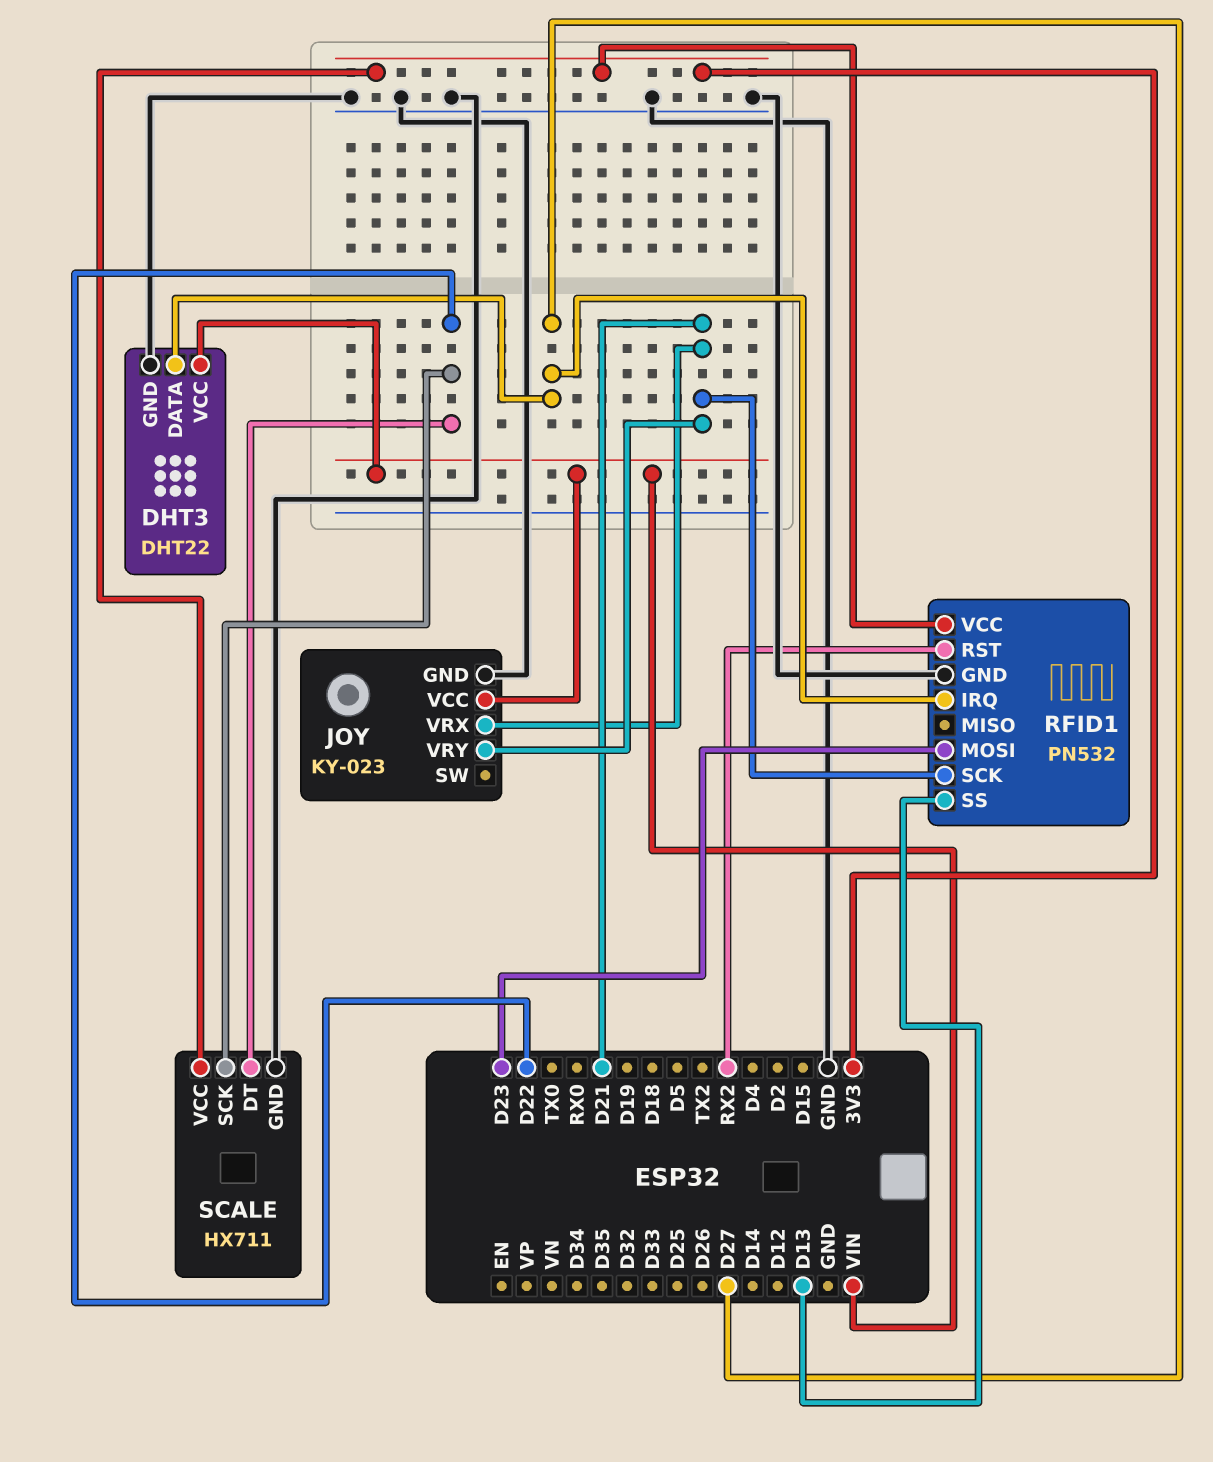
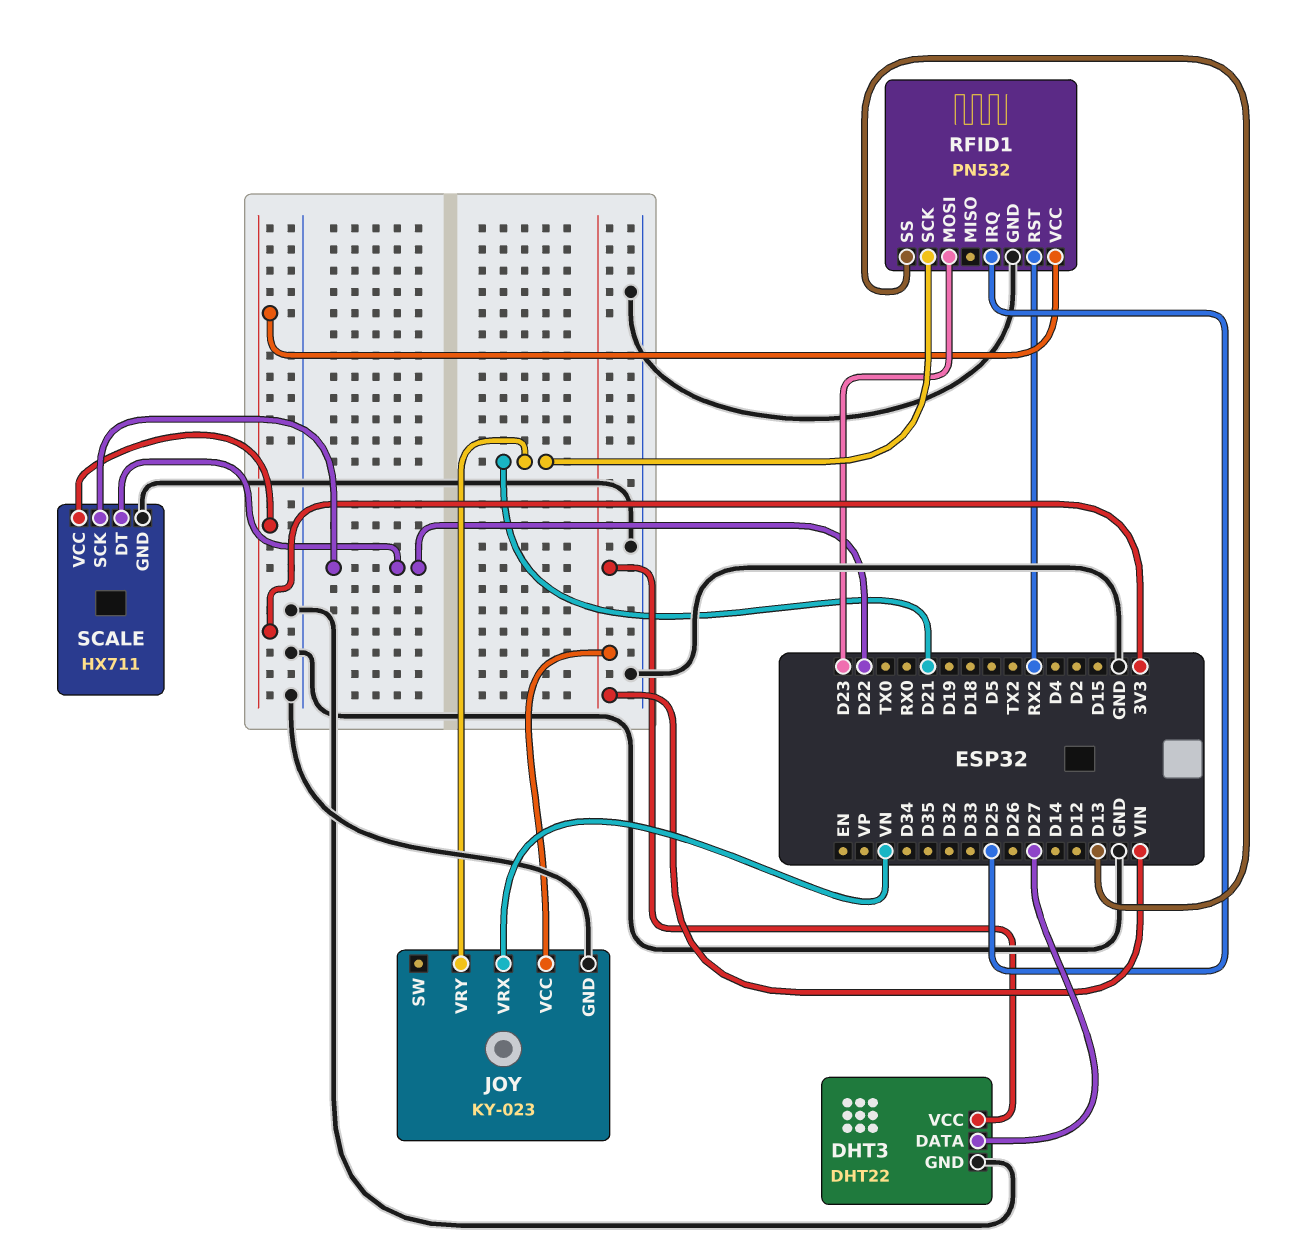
JOY pin VRX: D21 -> VN
RFID1 pin IRQ: D27 -> D25

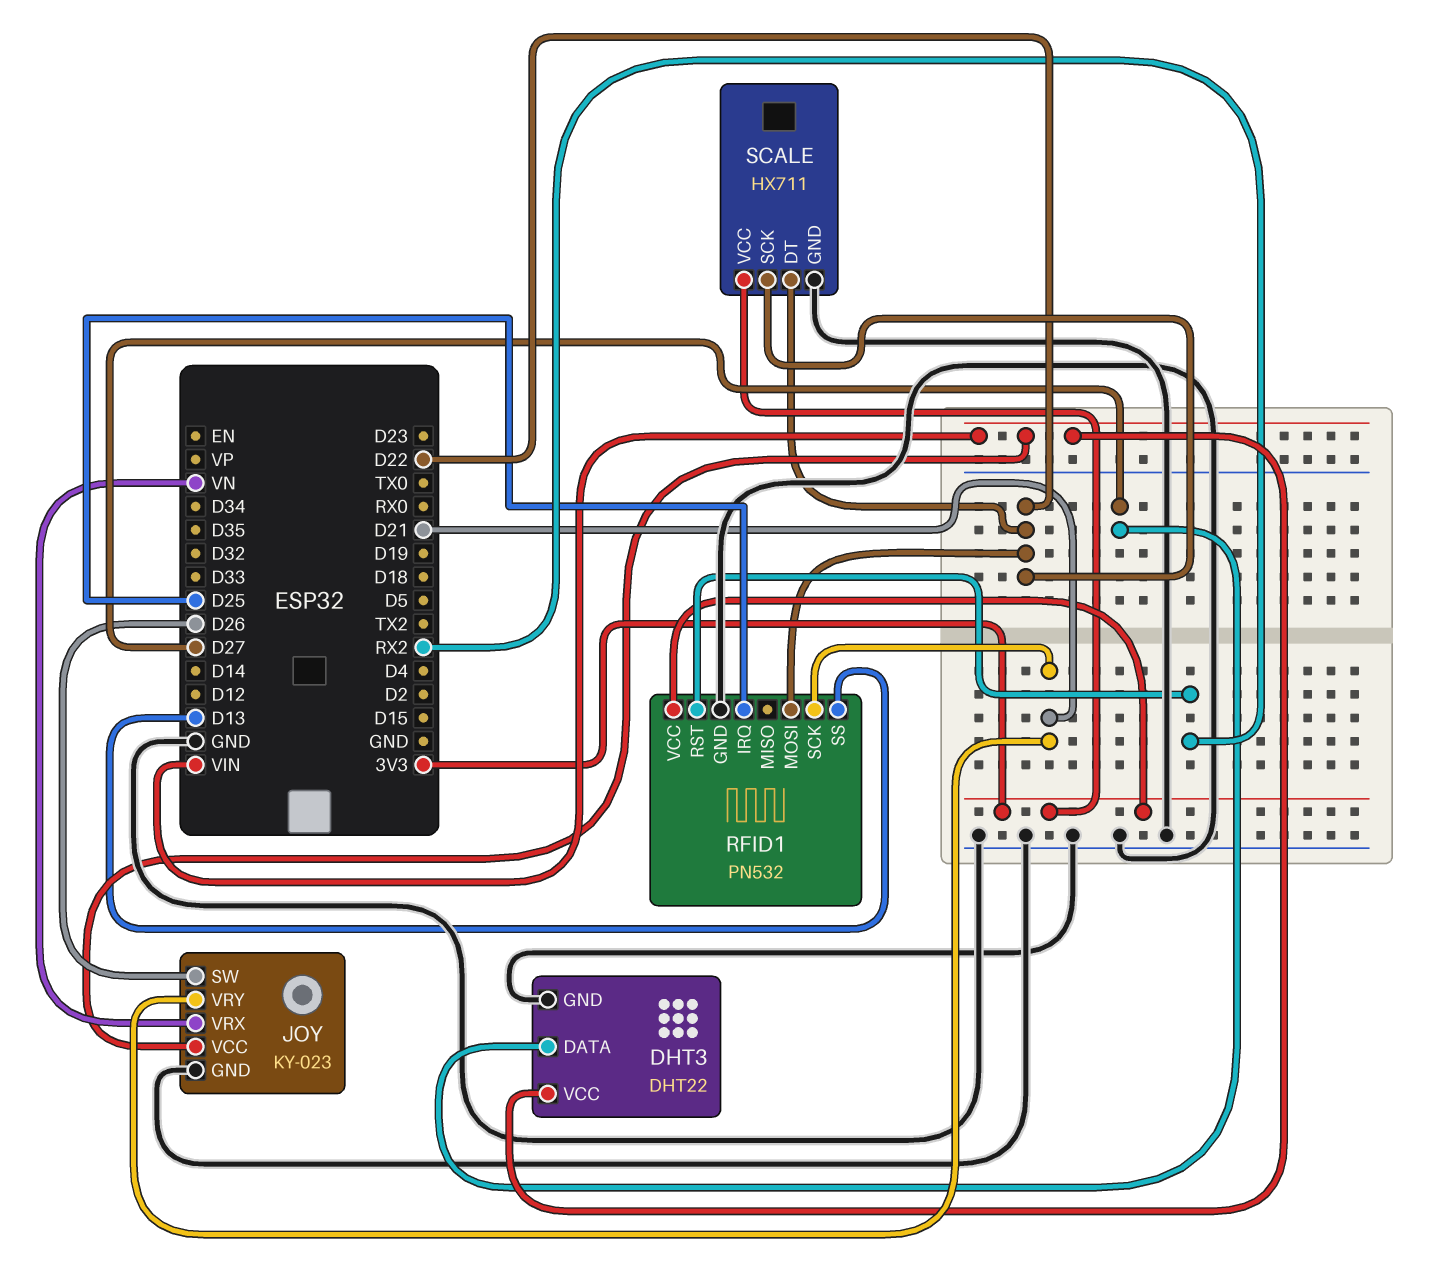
JOY pin SW: none -> D26
RFID1 pin MOSI: D23 -> D22

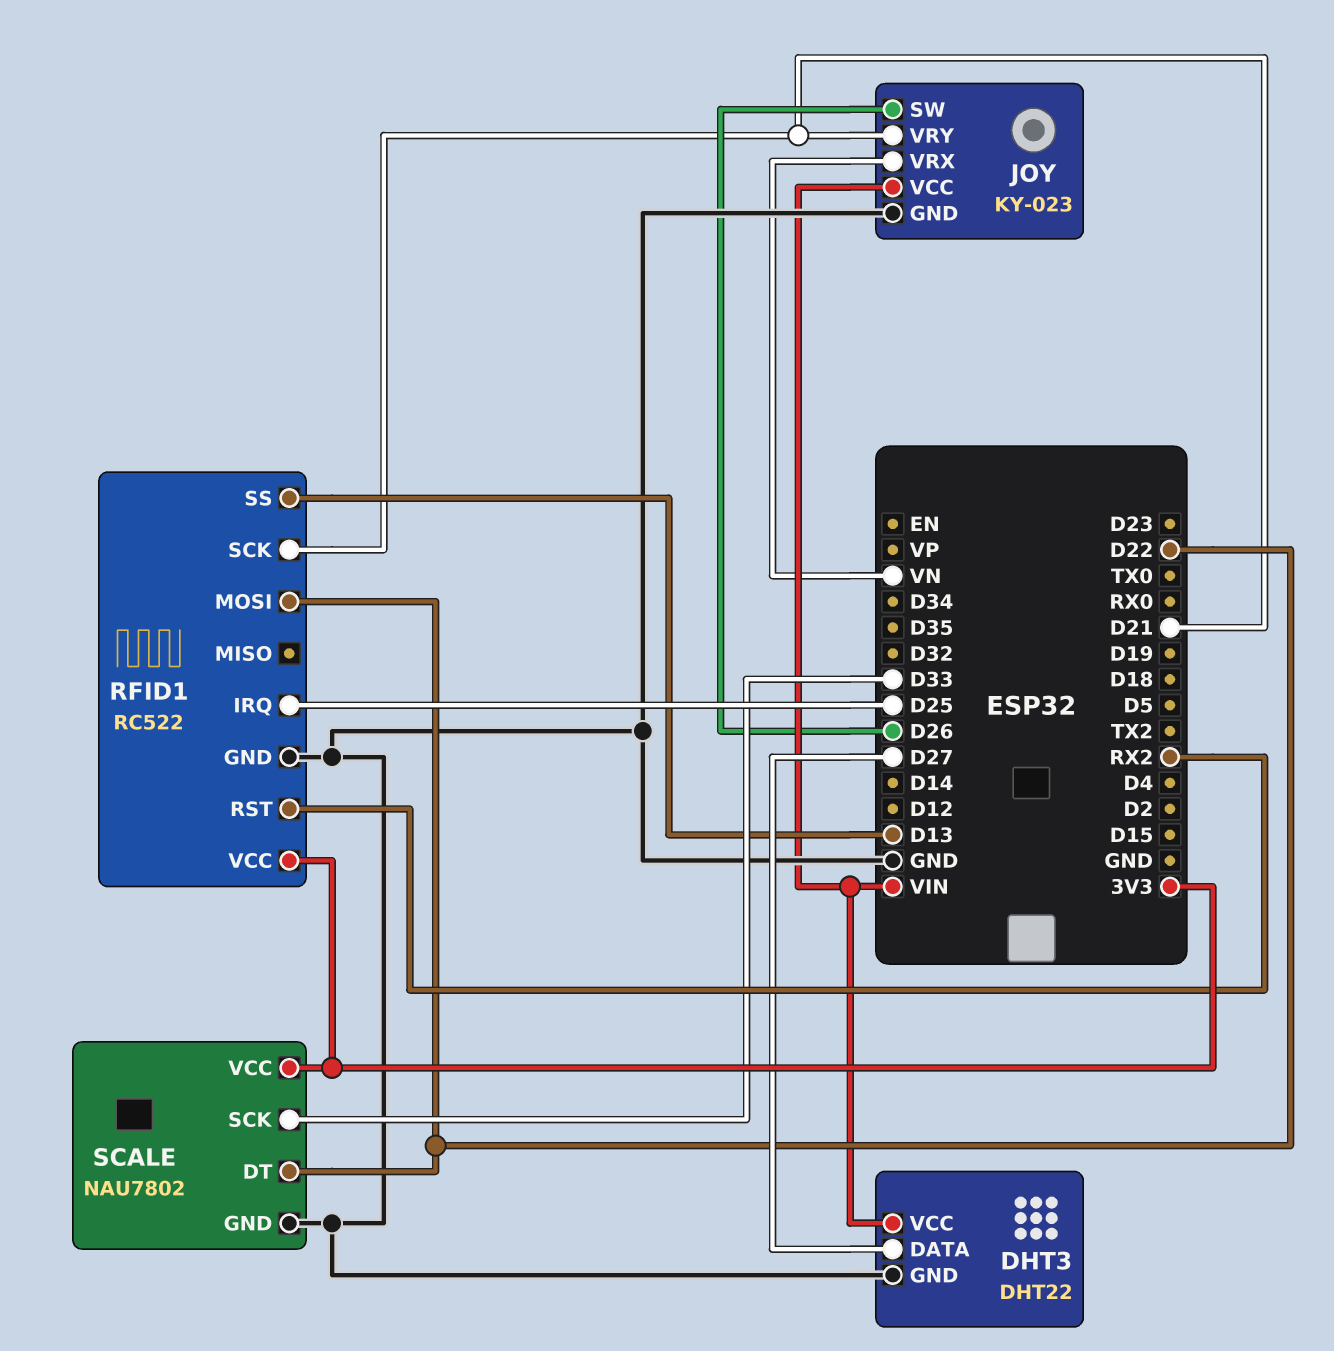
RFID1: PN532 -> RC522
SCALE: HX711 -> NAU7802
SCALE pin SCK: D22 -> D33

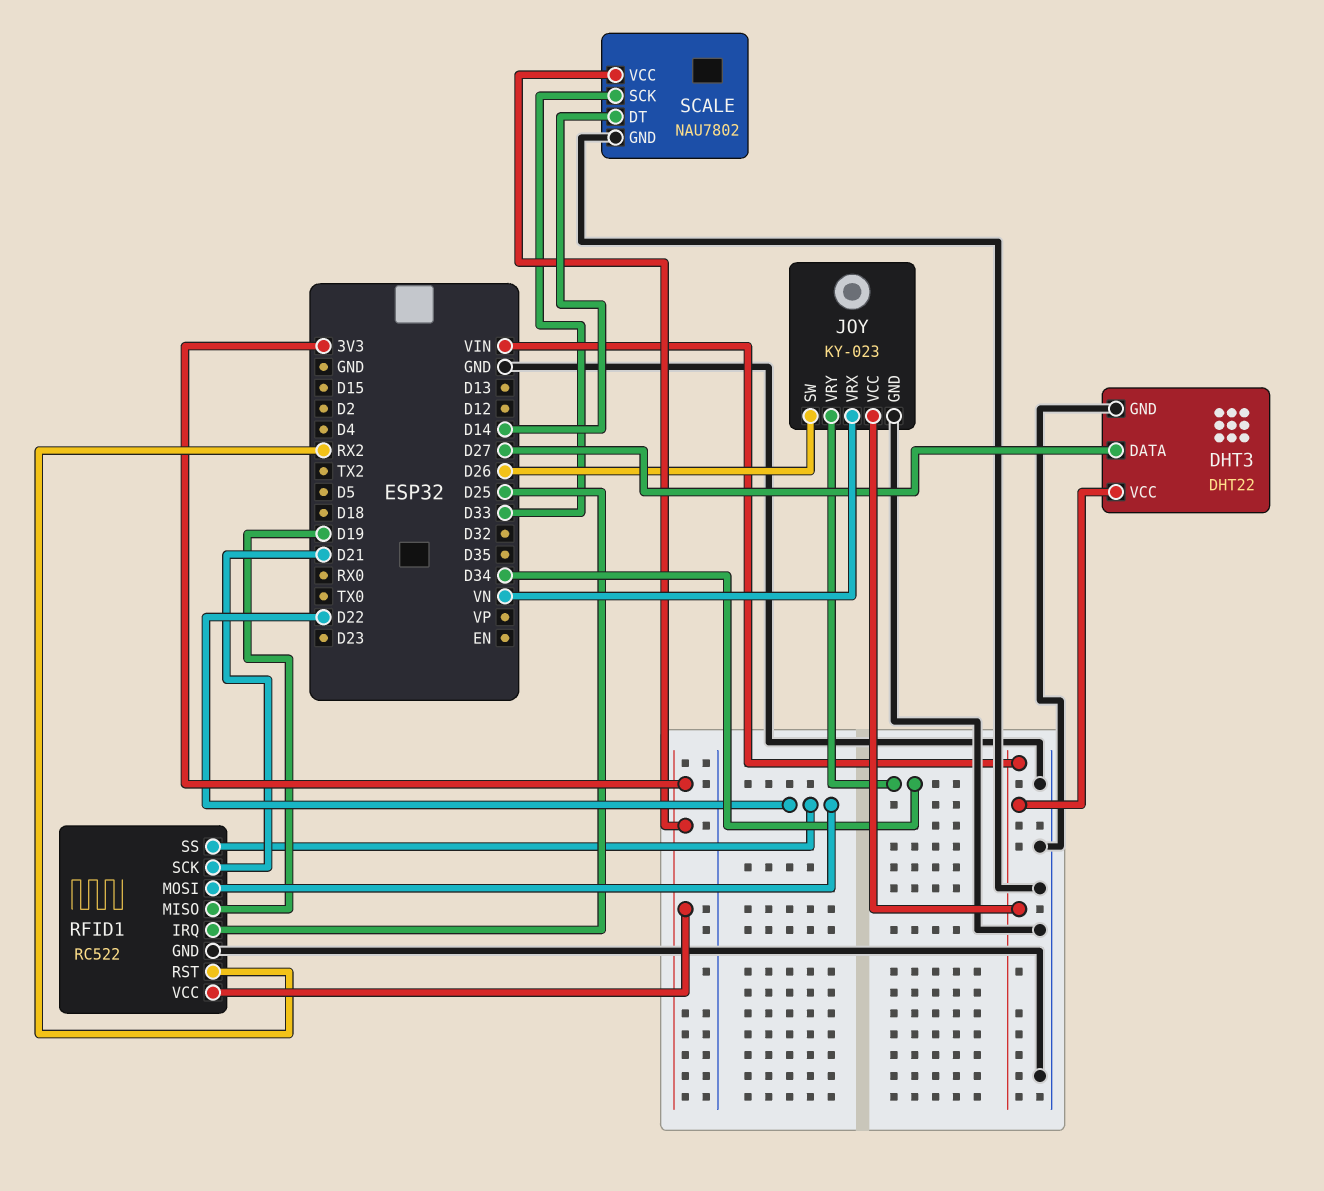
JOY pin VRY: D21 -> D34
RFID1 pin MISO: none -> D19
RFID1 pin SS: D13 -> D22
SCALE pin DT: D22 -> D14

